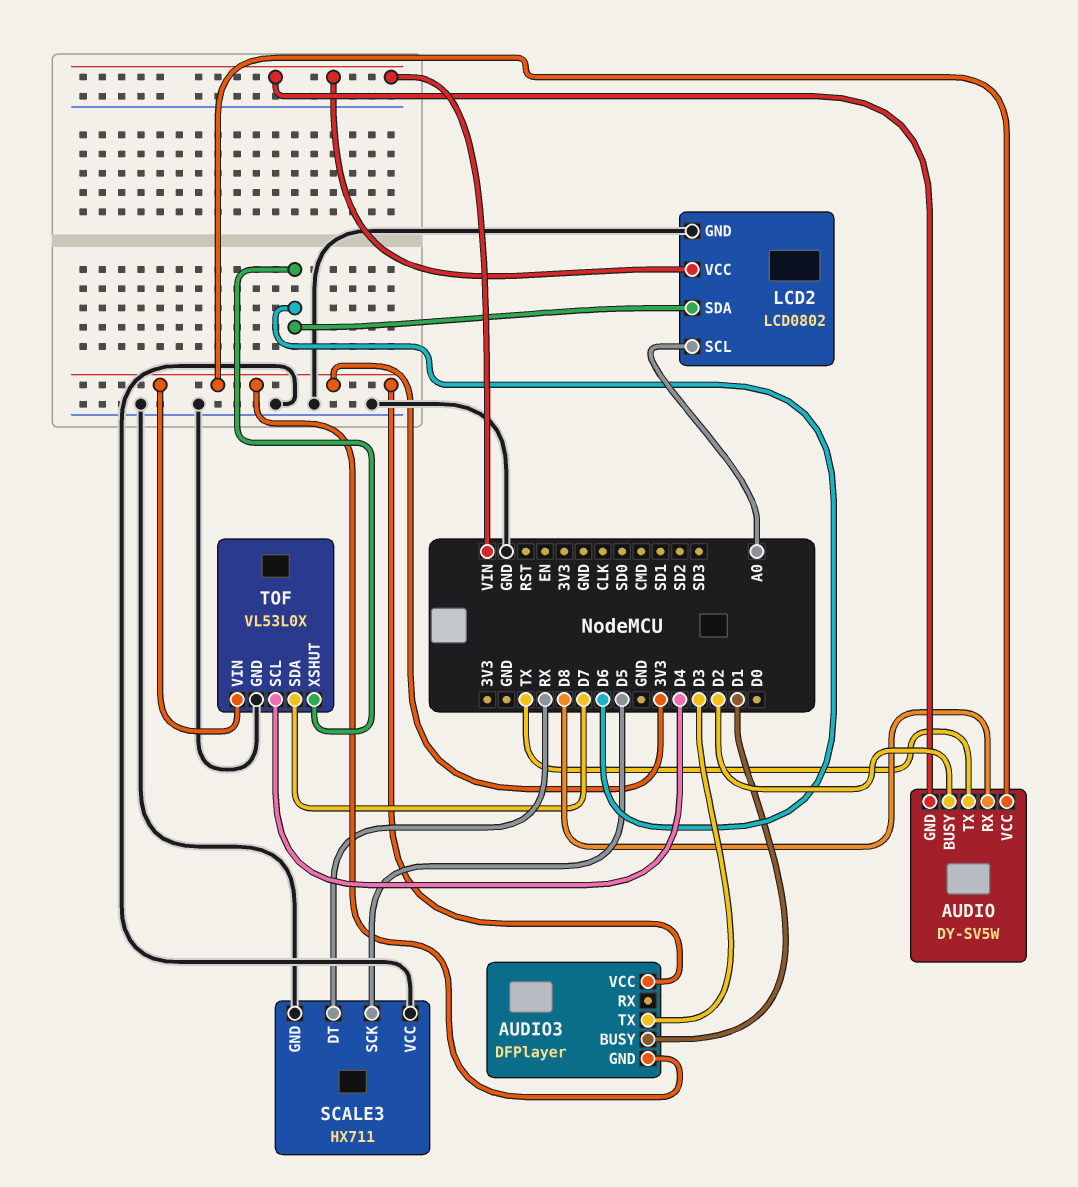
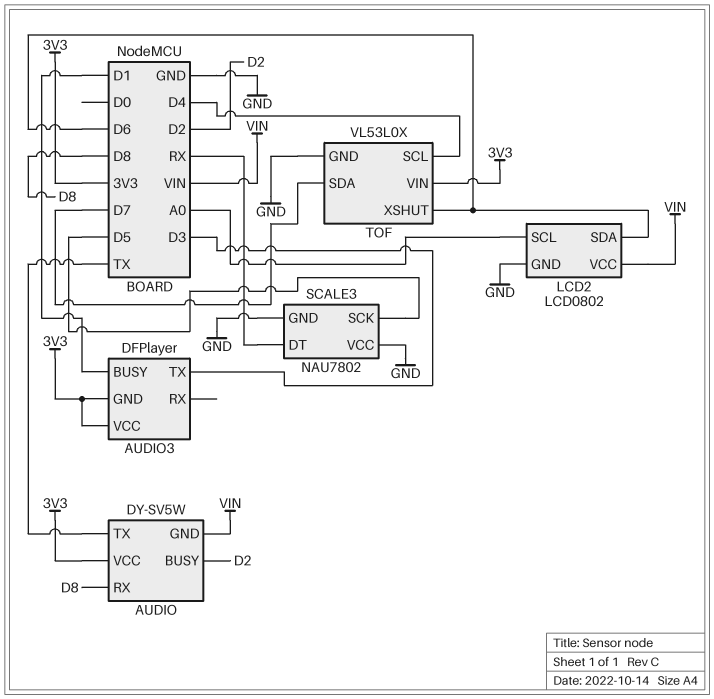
SCALE3: HX711 -> NAU7802

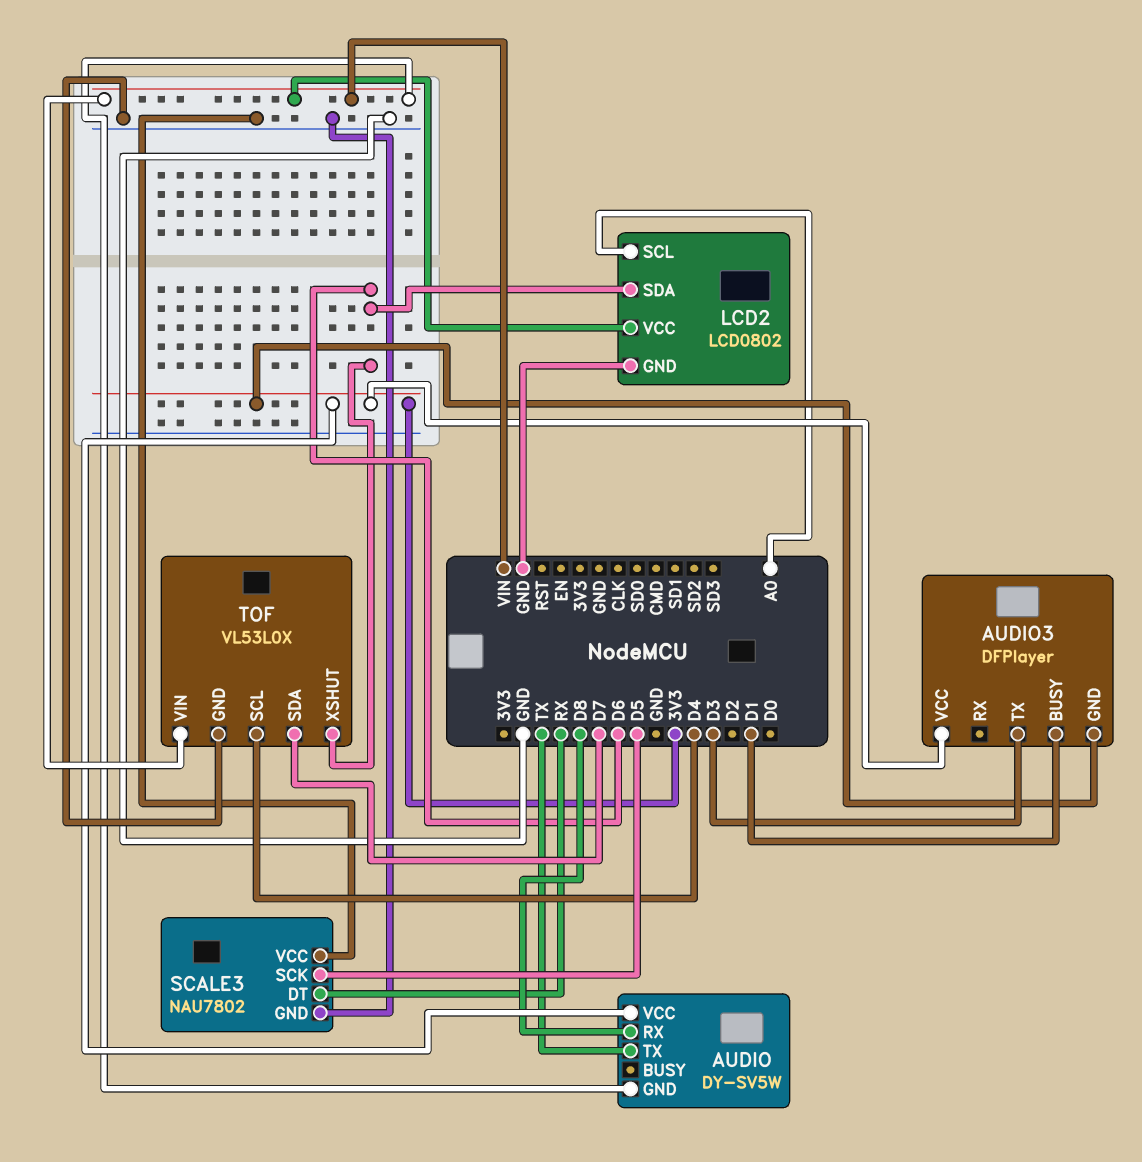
AUDIO pin BUSY: D2 -> none
TOF pin VIN: 3V3 -> VIN

